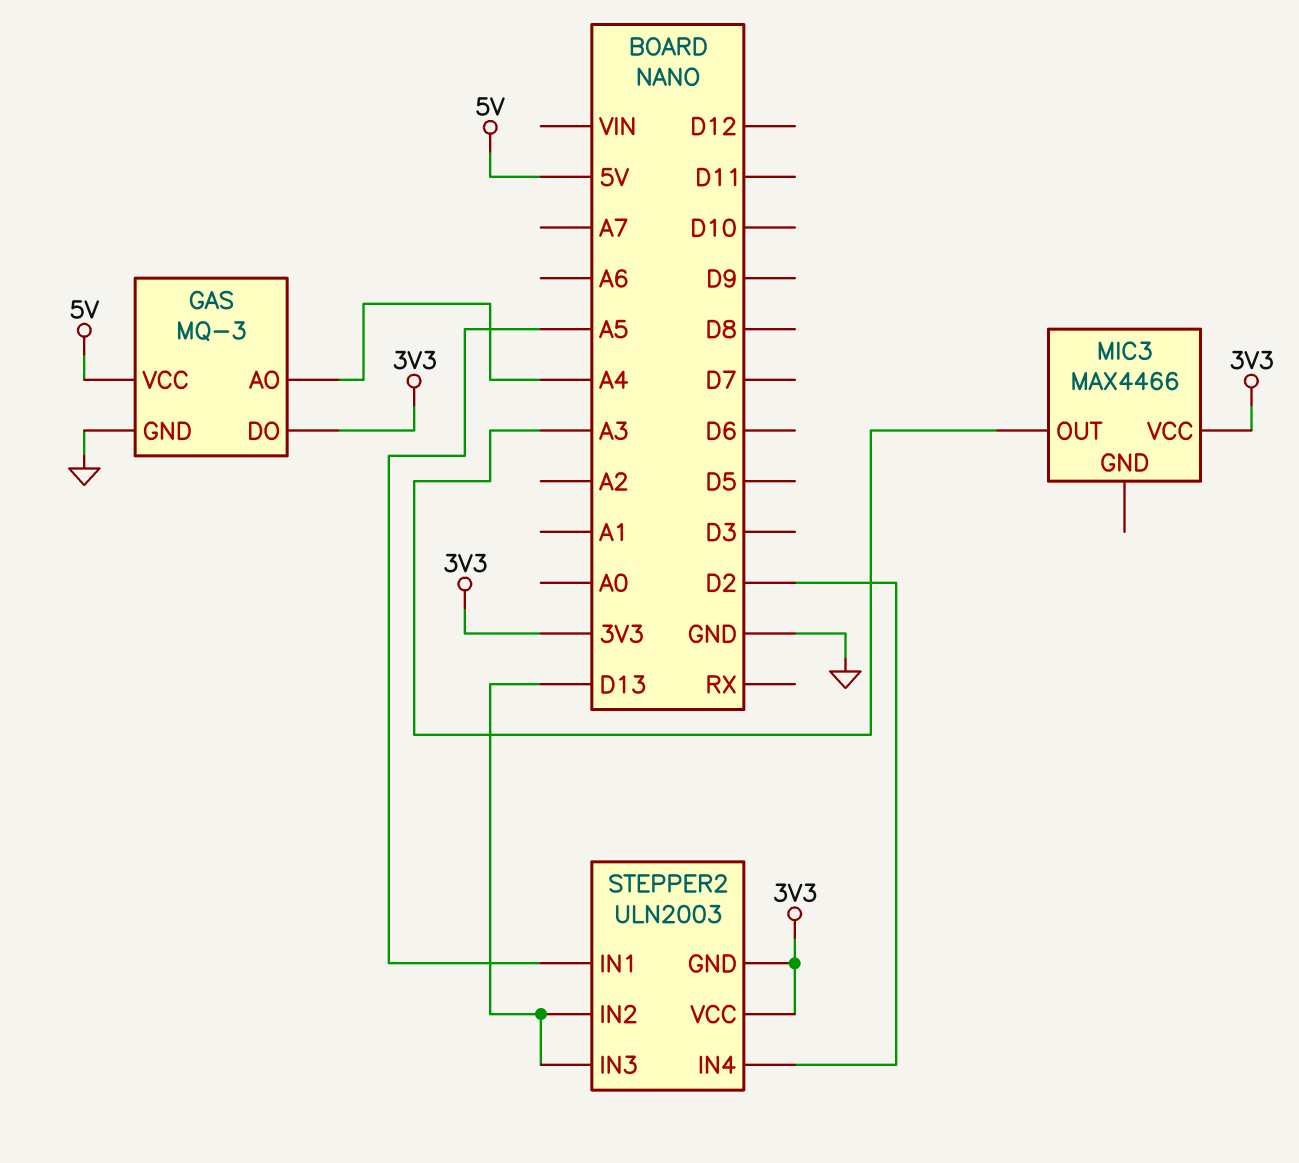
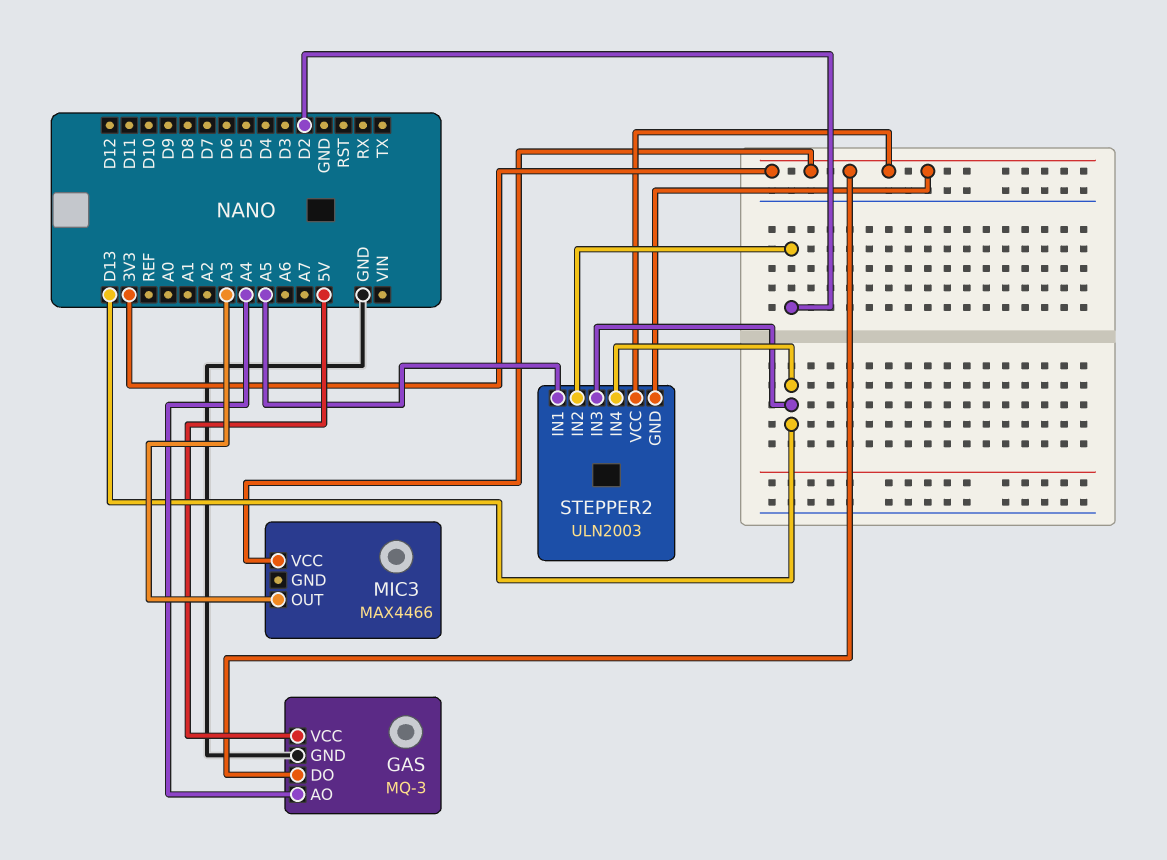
STEPPER2 pin IN2: D13 -> D2
STEPPER2 pin IN4: D2 -> D13

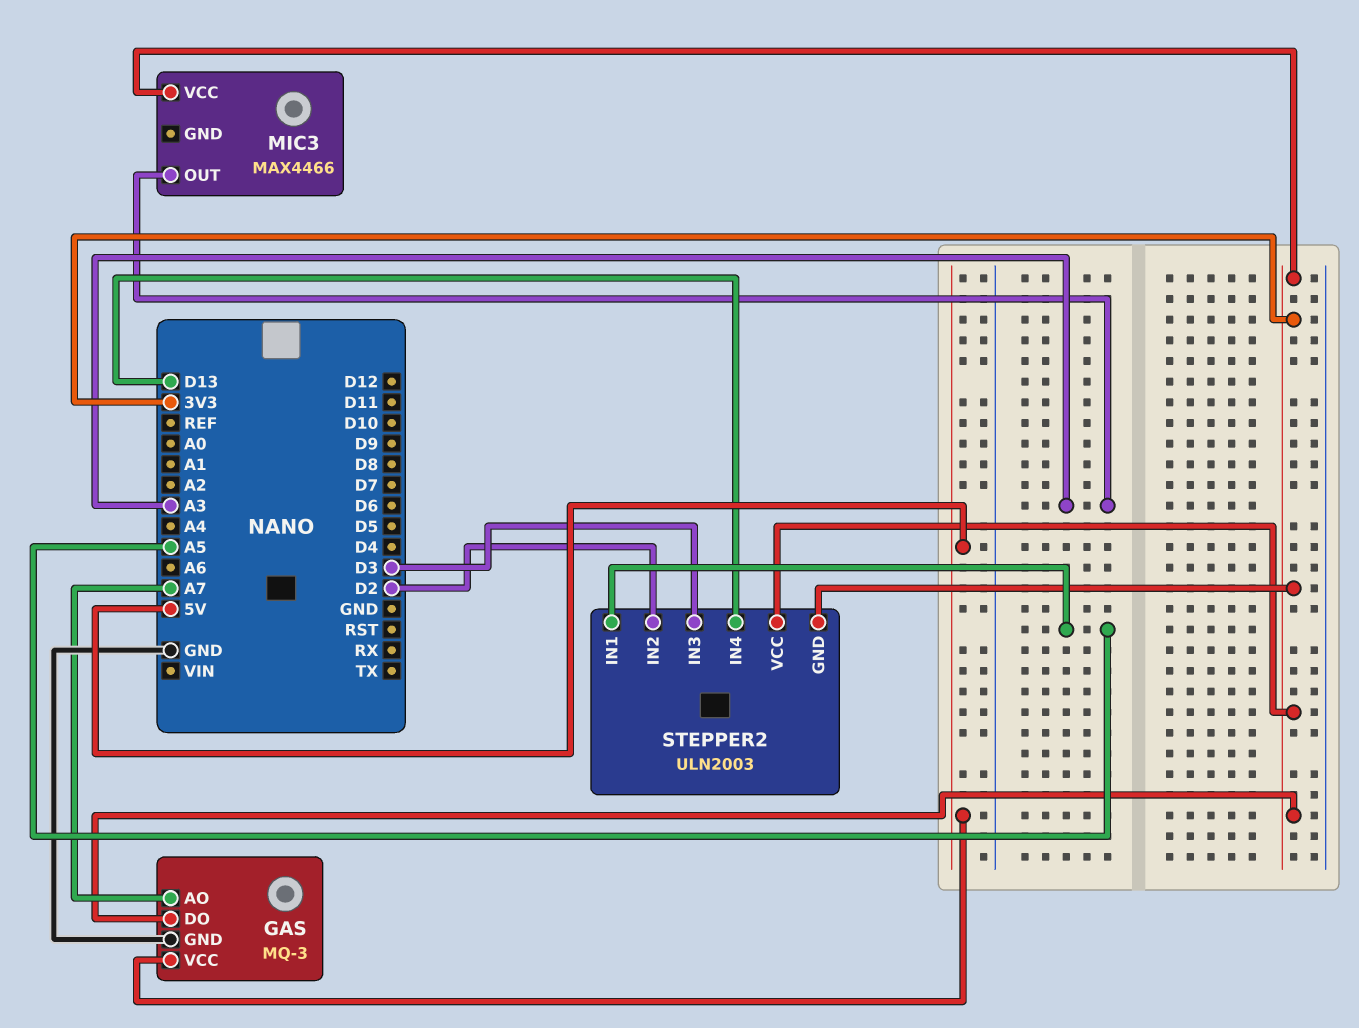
GAS pin AO: A4 -> A7
STEPPER2 pin IN3: D13 -> D3

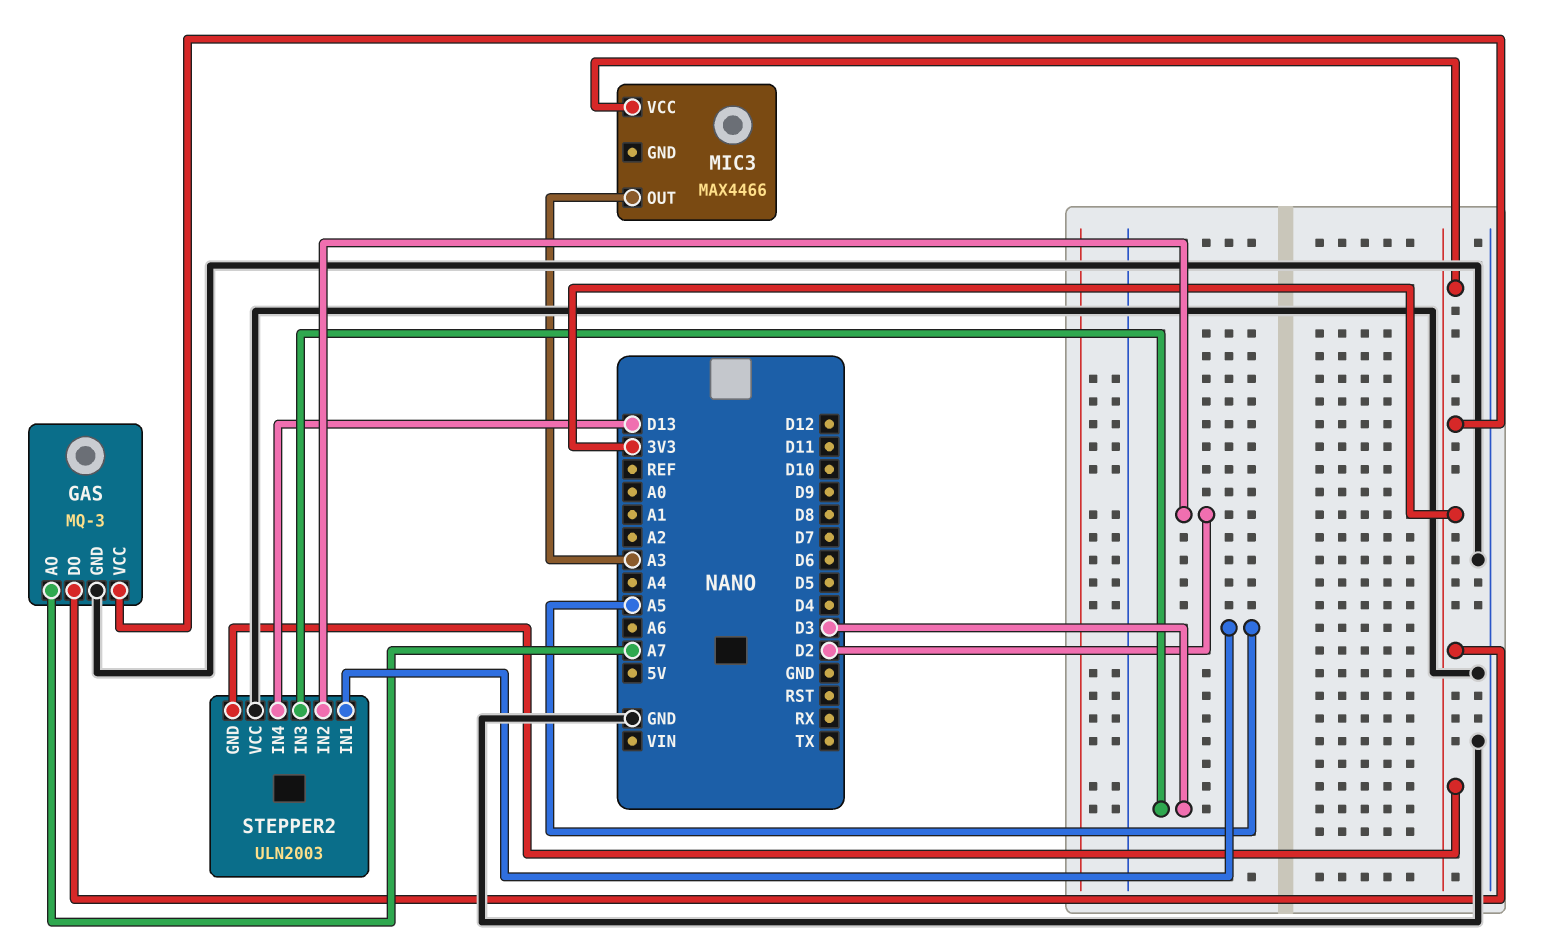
GAS pin VCC: 5V -> 3V3
STEPPER2 pin VCC: 3V3 -> GND

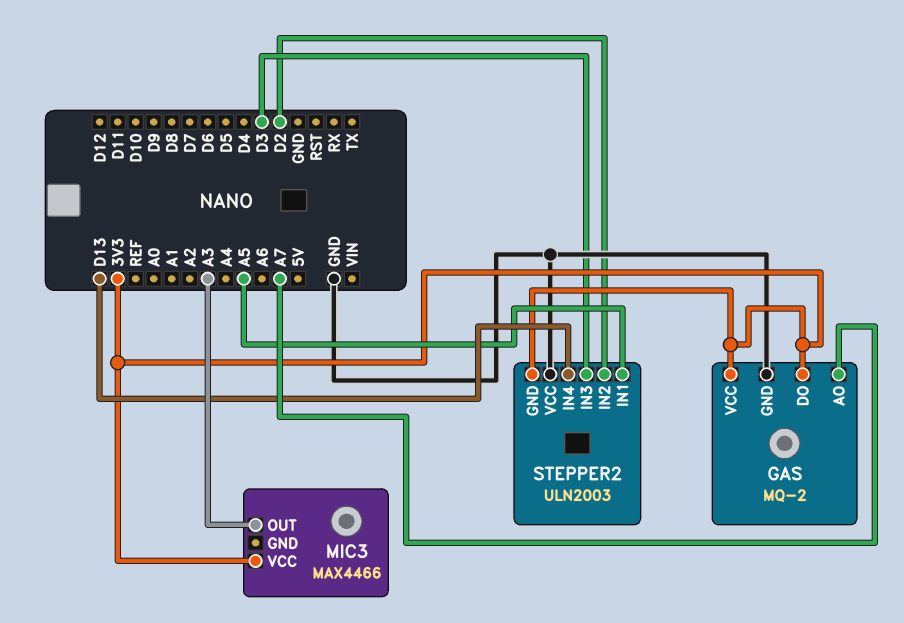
GAS: MQ-3 -> MQ-2

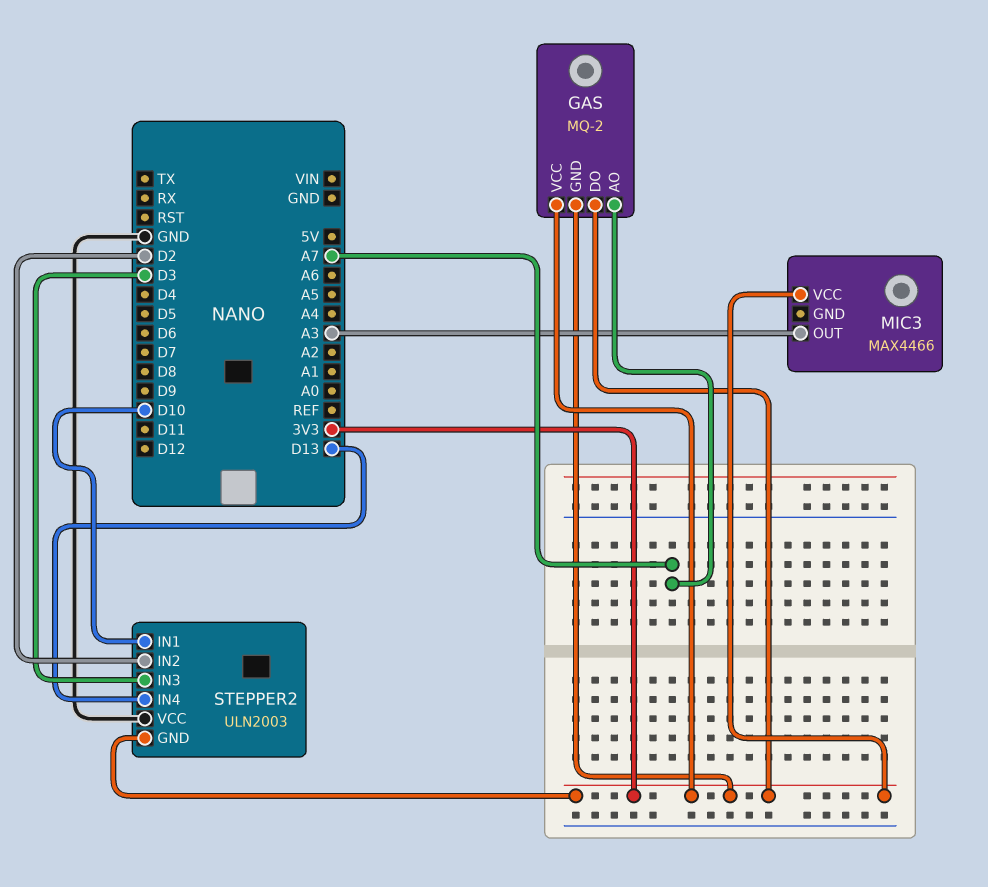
GAS pin GND: GND -> 3V3
STEPPER2 pin IN1: A5 -> D10

